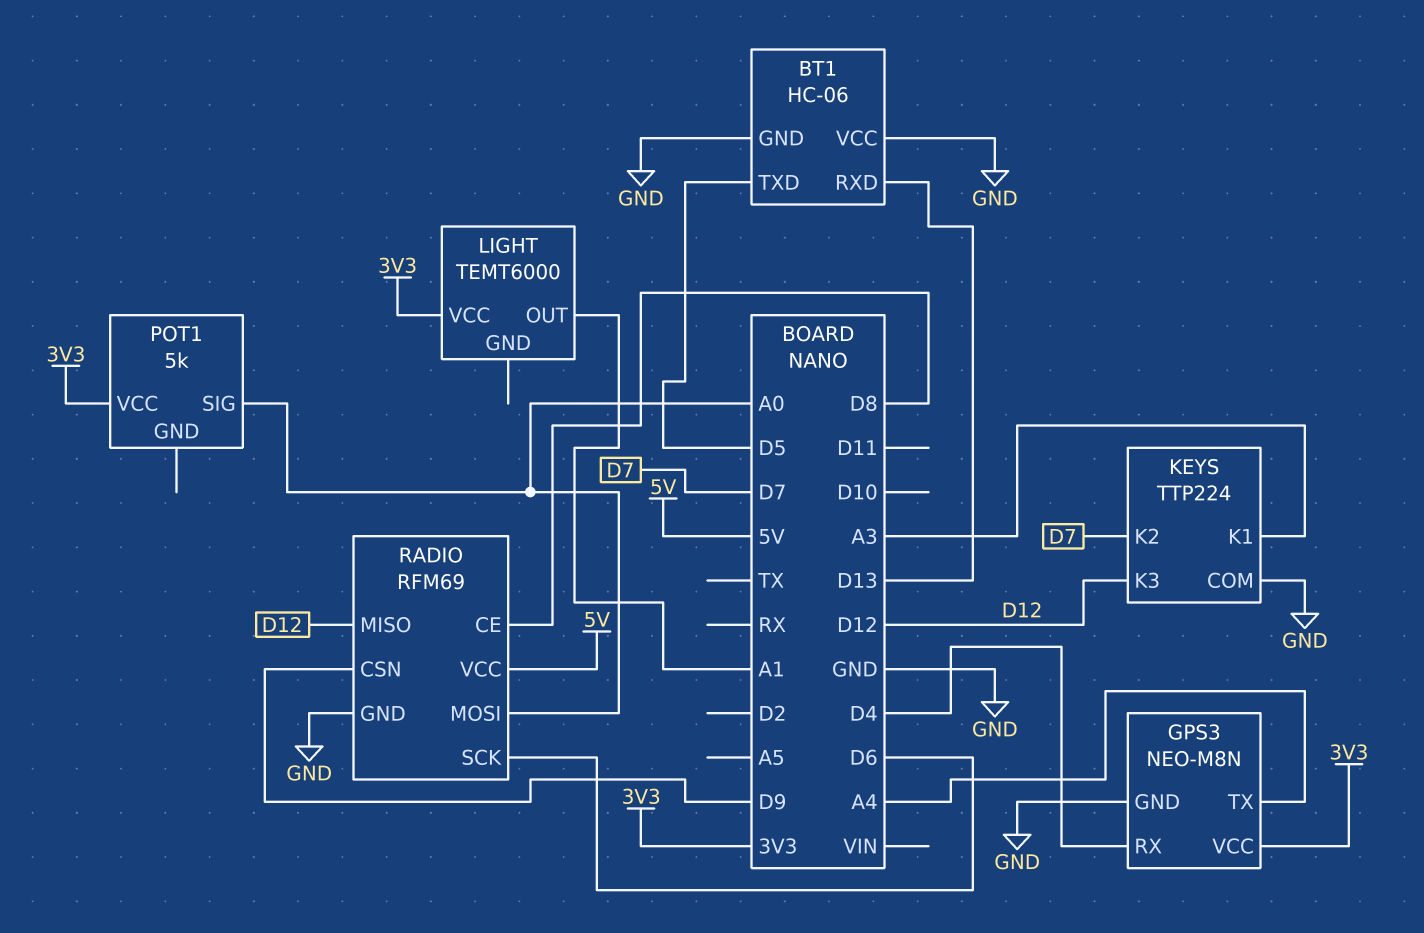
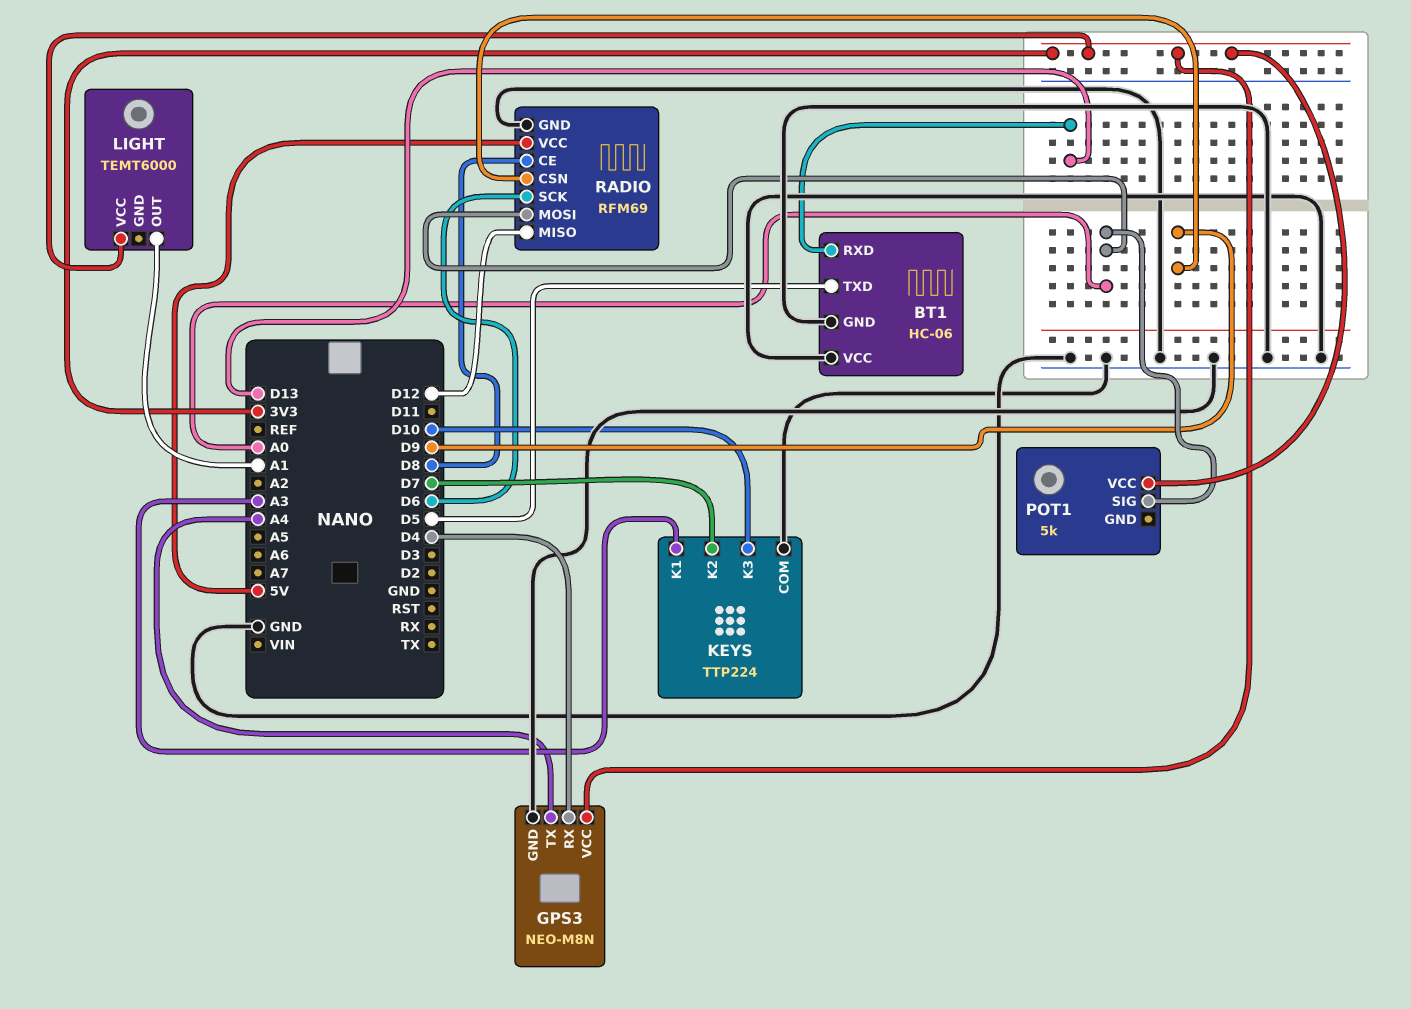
KEYS pin K3: D12 -> D10

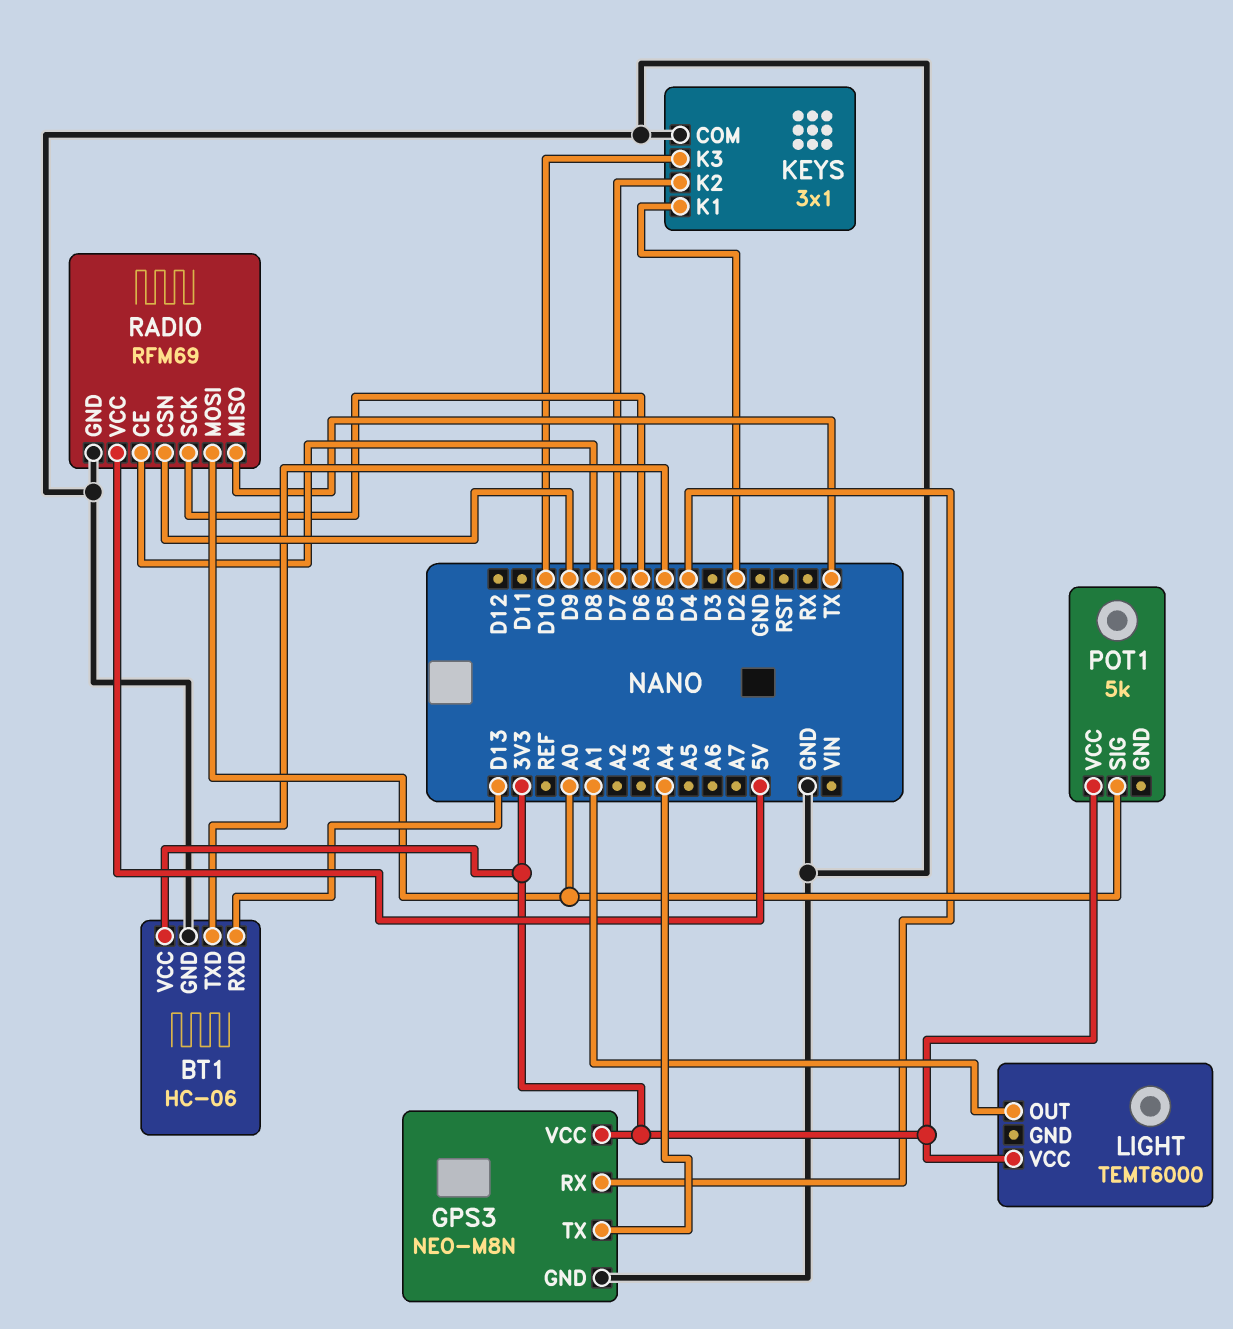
BT1 pin VCC: GND -> 3V3
KEYS: TTP224 -> 3x1
KEYS pin K1: A3 -> D2
RADIO pin MISO: D12 -> TX

